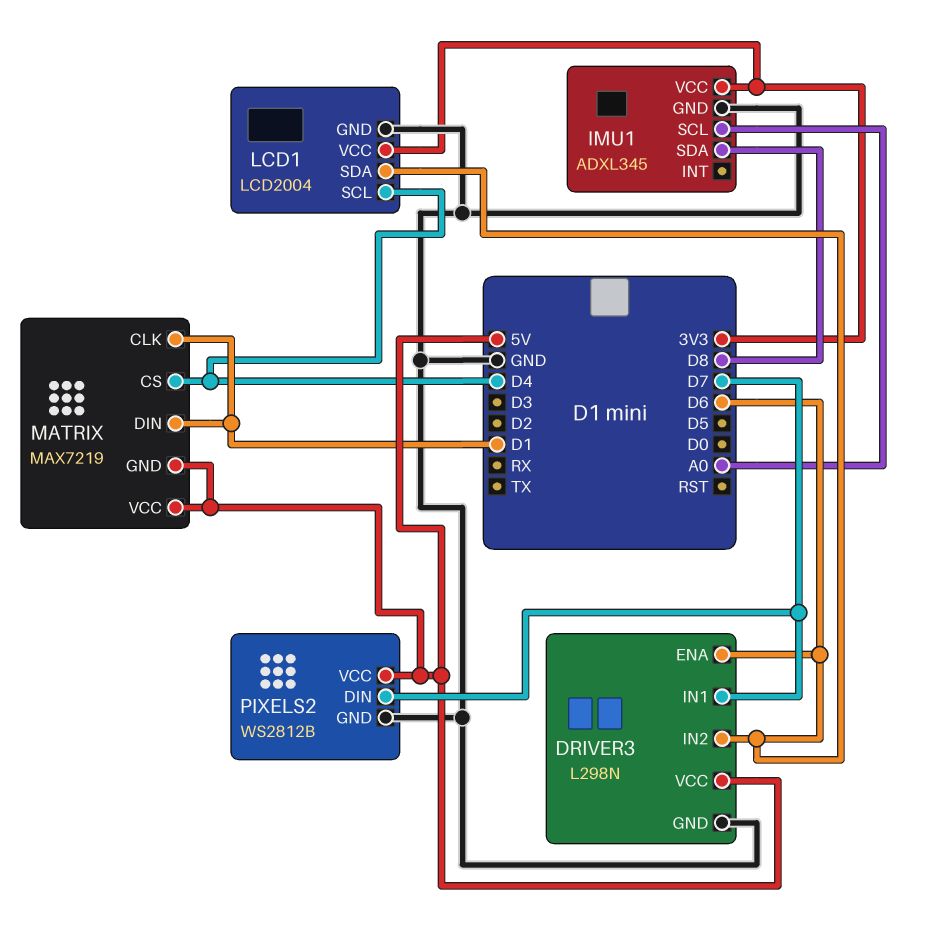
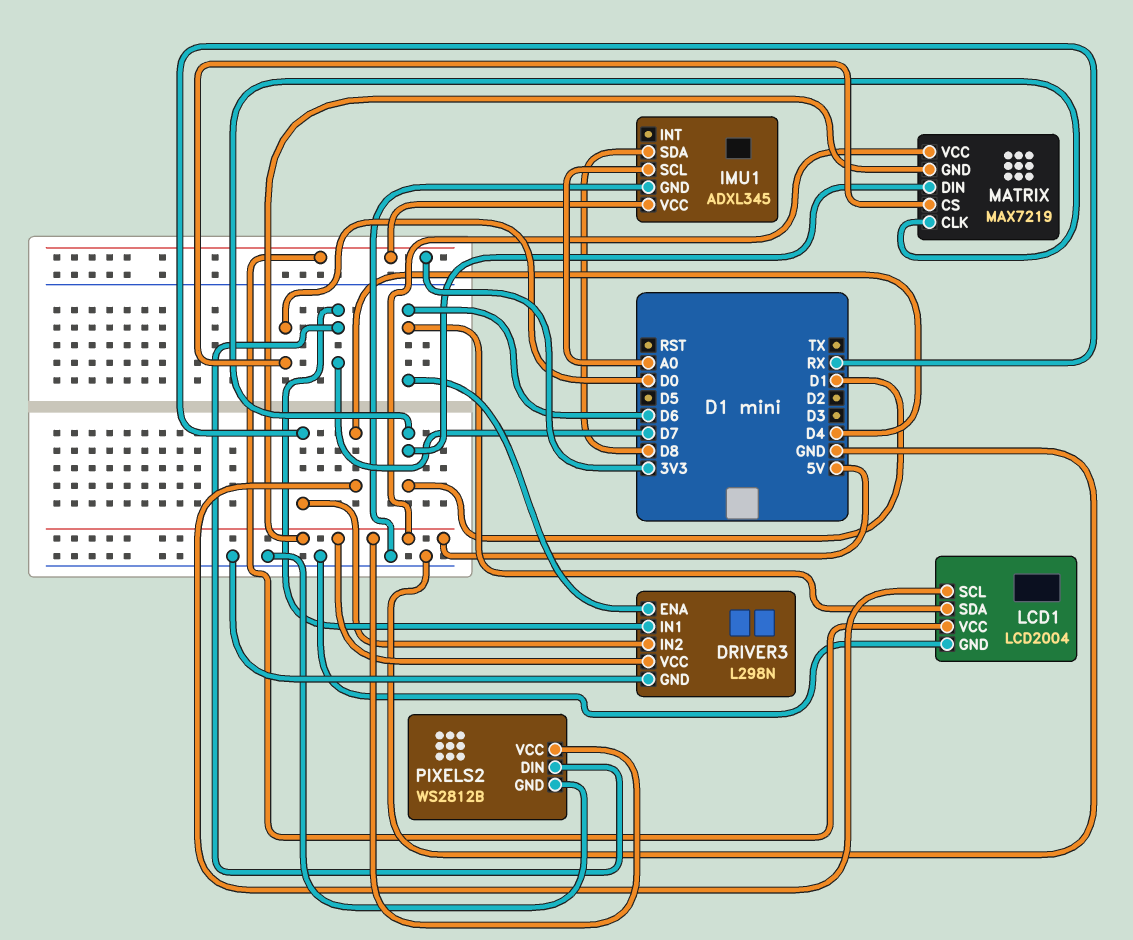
DRIVER3 pin IN2: D6 -> RX
MATRIX pin CS: D4 -> D0

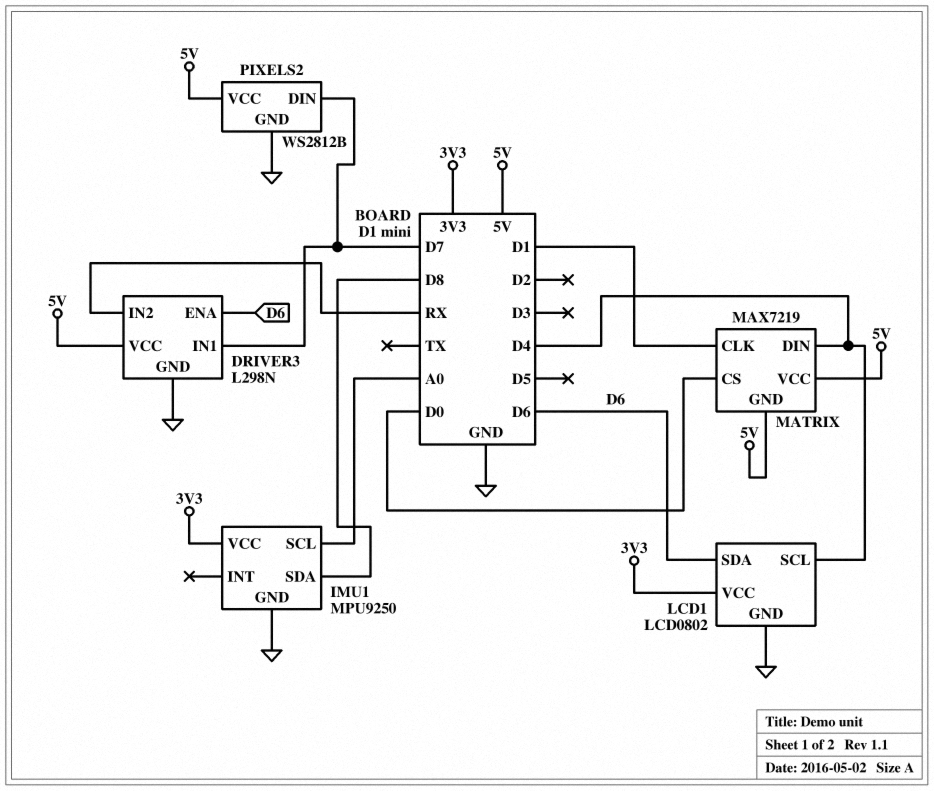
IMU1: ADXL345 -> MPU9250
LCD1: LCD2004 -> LCD0802
MATRIX pin DIN: D1 -> D4

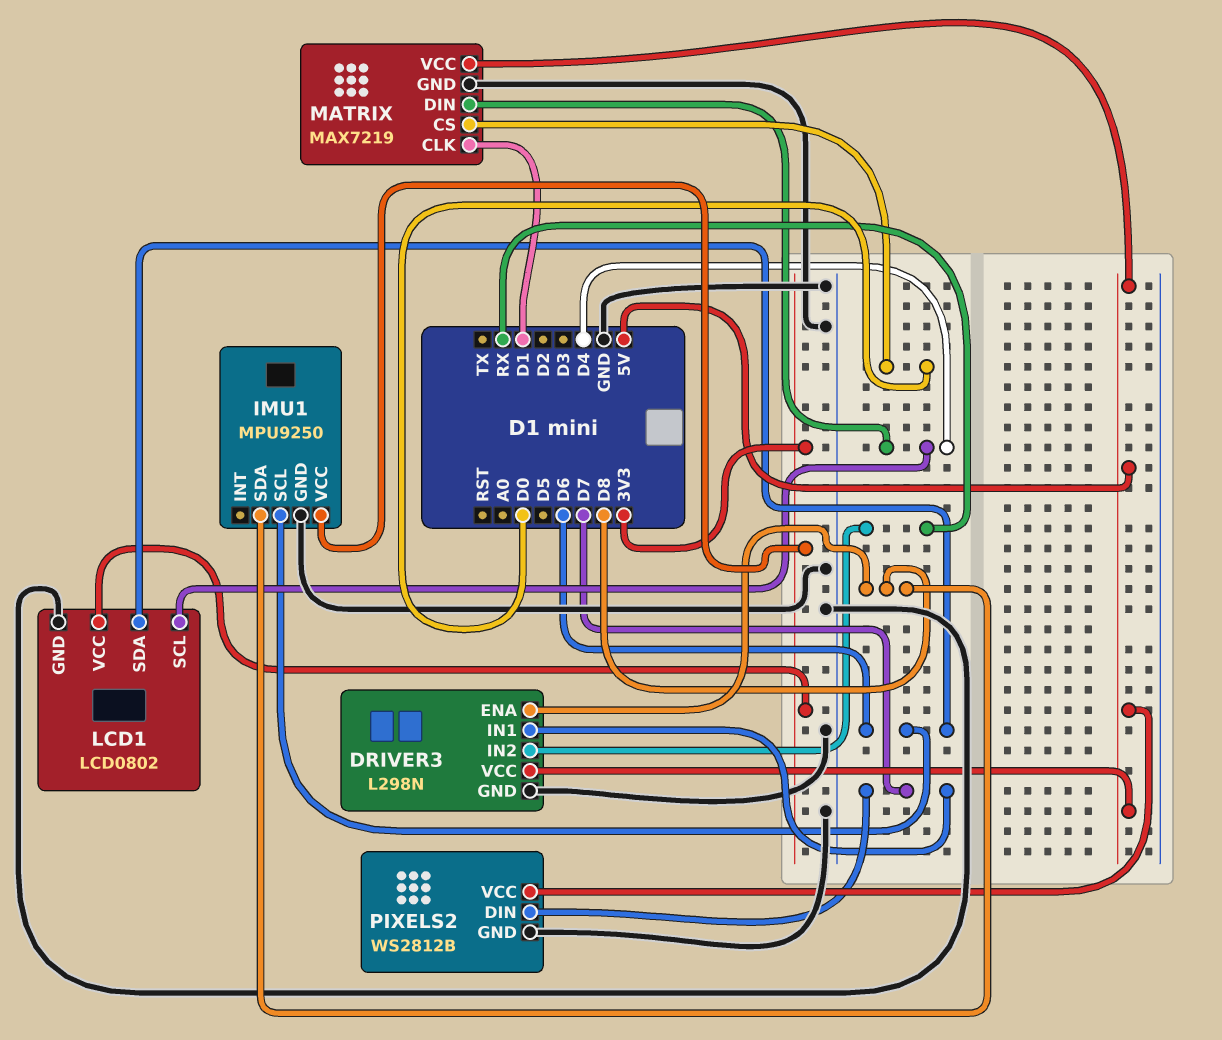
DRIVER3 pin ENA: D6 -> D8
IMU1 pin SCL: A0 -> D6
MATRIX pin GND: 5V -> GND

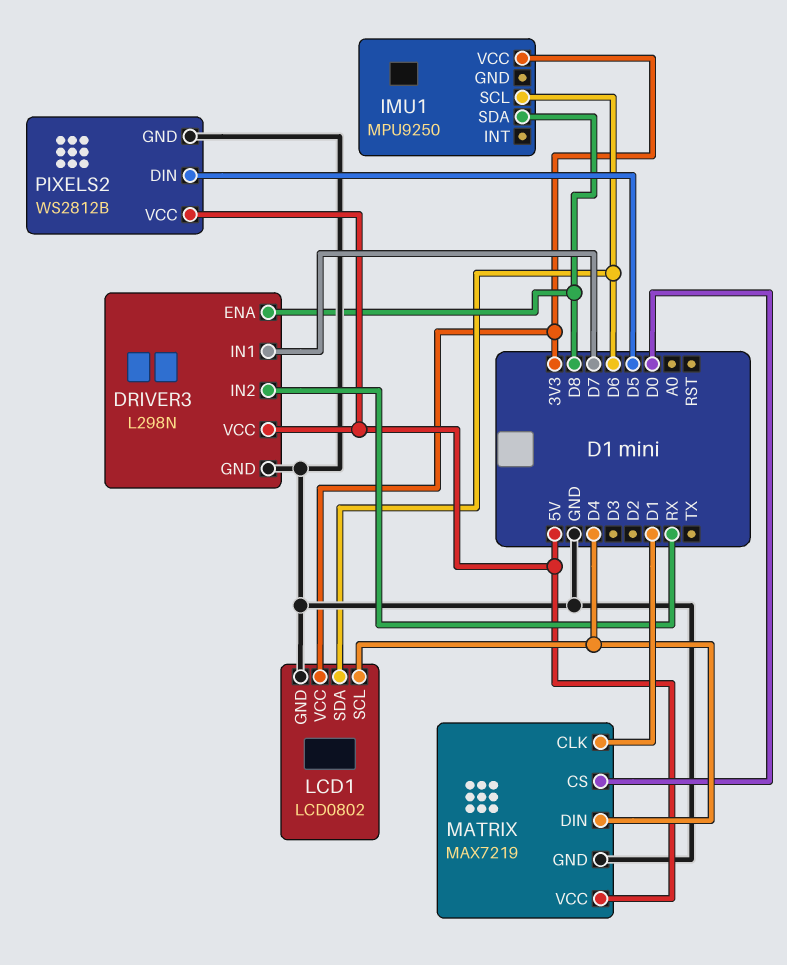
IMU1 pin GND: GND -> none
PIXELS2 pin DIN: D7 -> D5

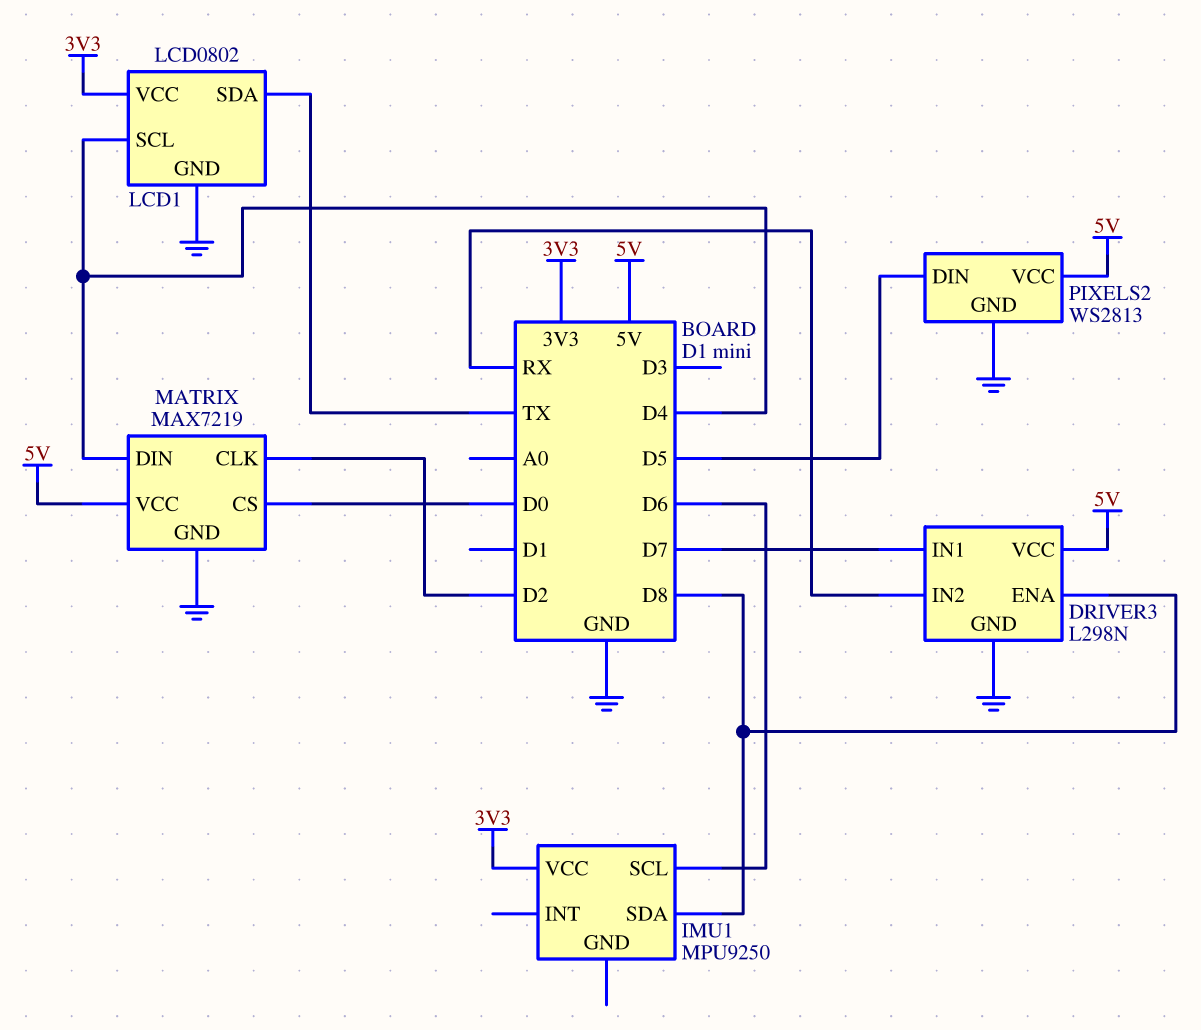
LCD1 pin SDA: D6 -> TX
MATRIX pin CLK: D1 -> D2
PIXELS2: WS2812B -> WS2813

